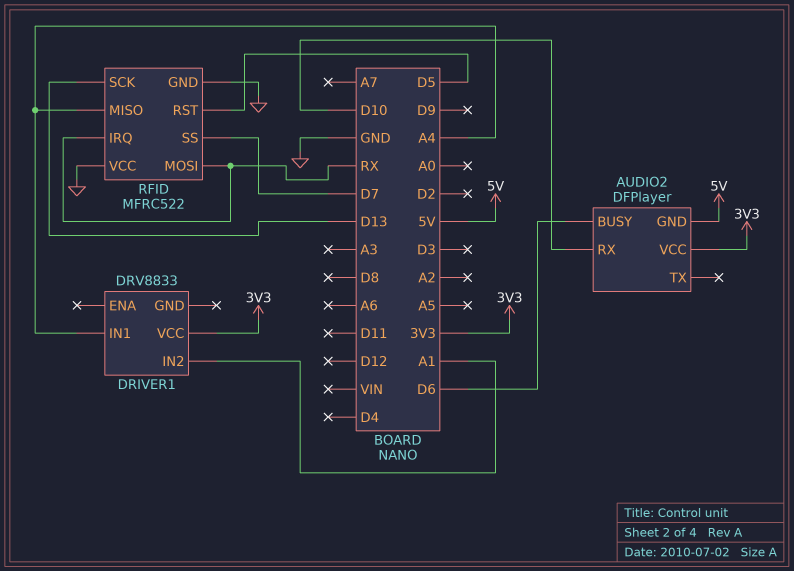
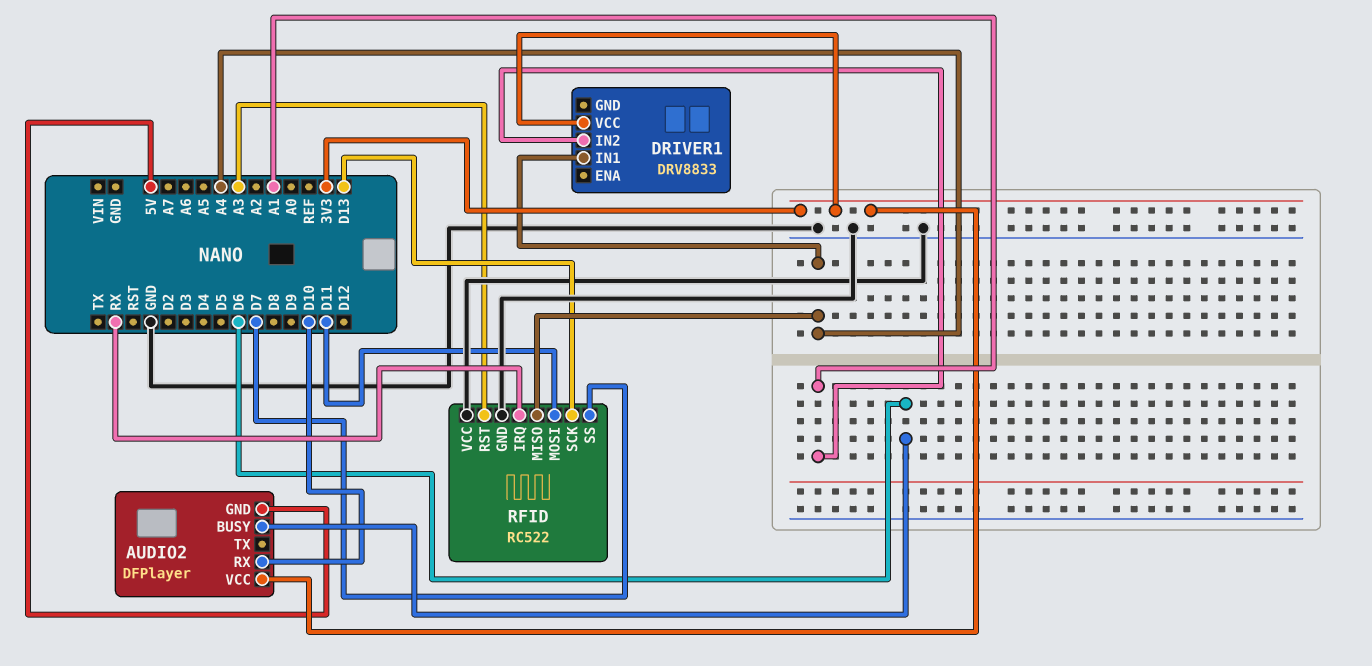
RFID: MFRC522 -> RC522
RFID pin MOSI: RX -> D11
RFID pin RST: D5 -> A3

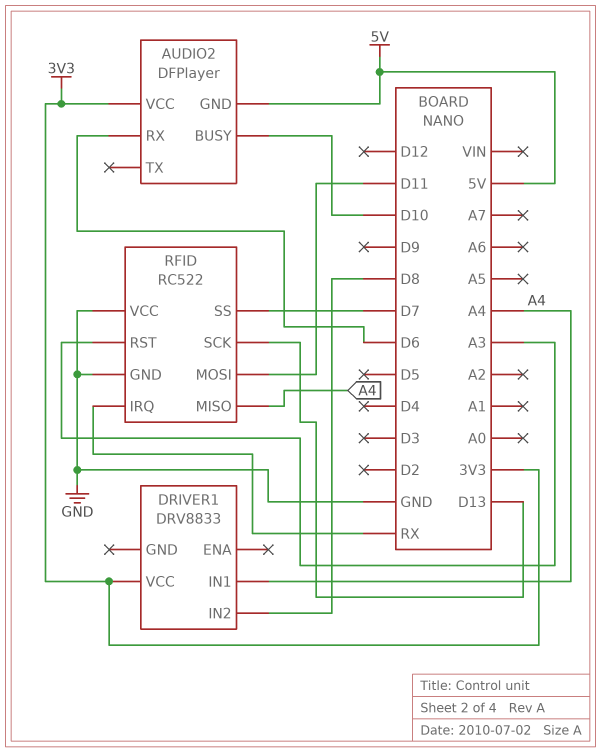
AUDIO2 pin BUSY: D6 -> D10
AUDIO2 pin RX: D10 -> D6
DRIVER1 pin IN2: A1 -> D8

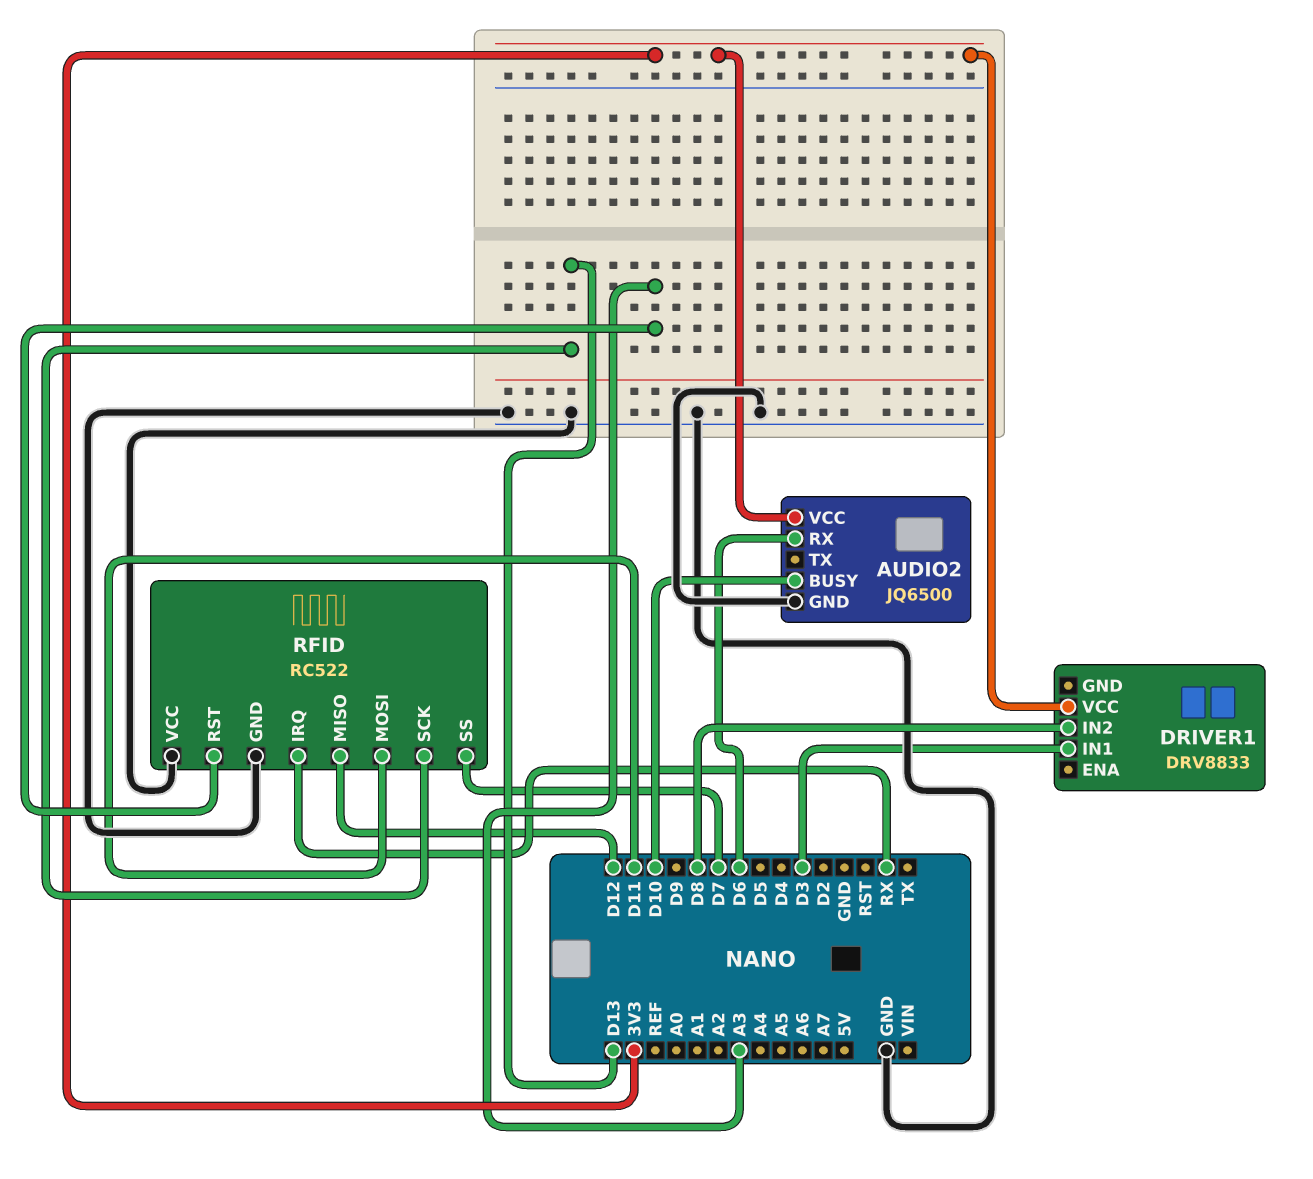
AUDIO2: DFPlayer -> JQ6500
AUDIO2 pin GND: 5V -> GND
DRIVER1 pin IN1: A4 -> D3
RFID pin MISO: A4 -> D12

